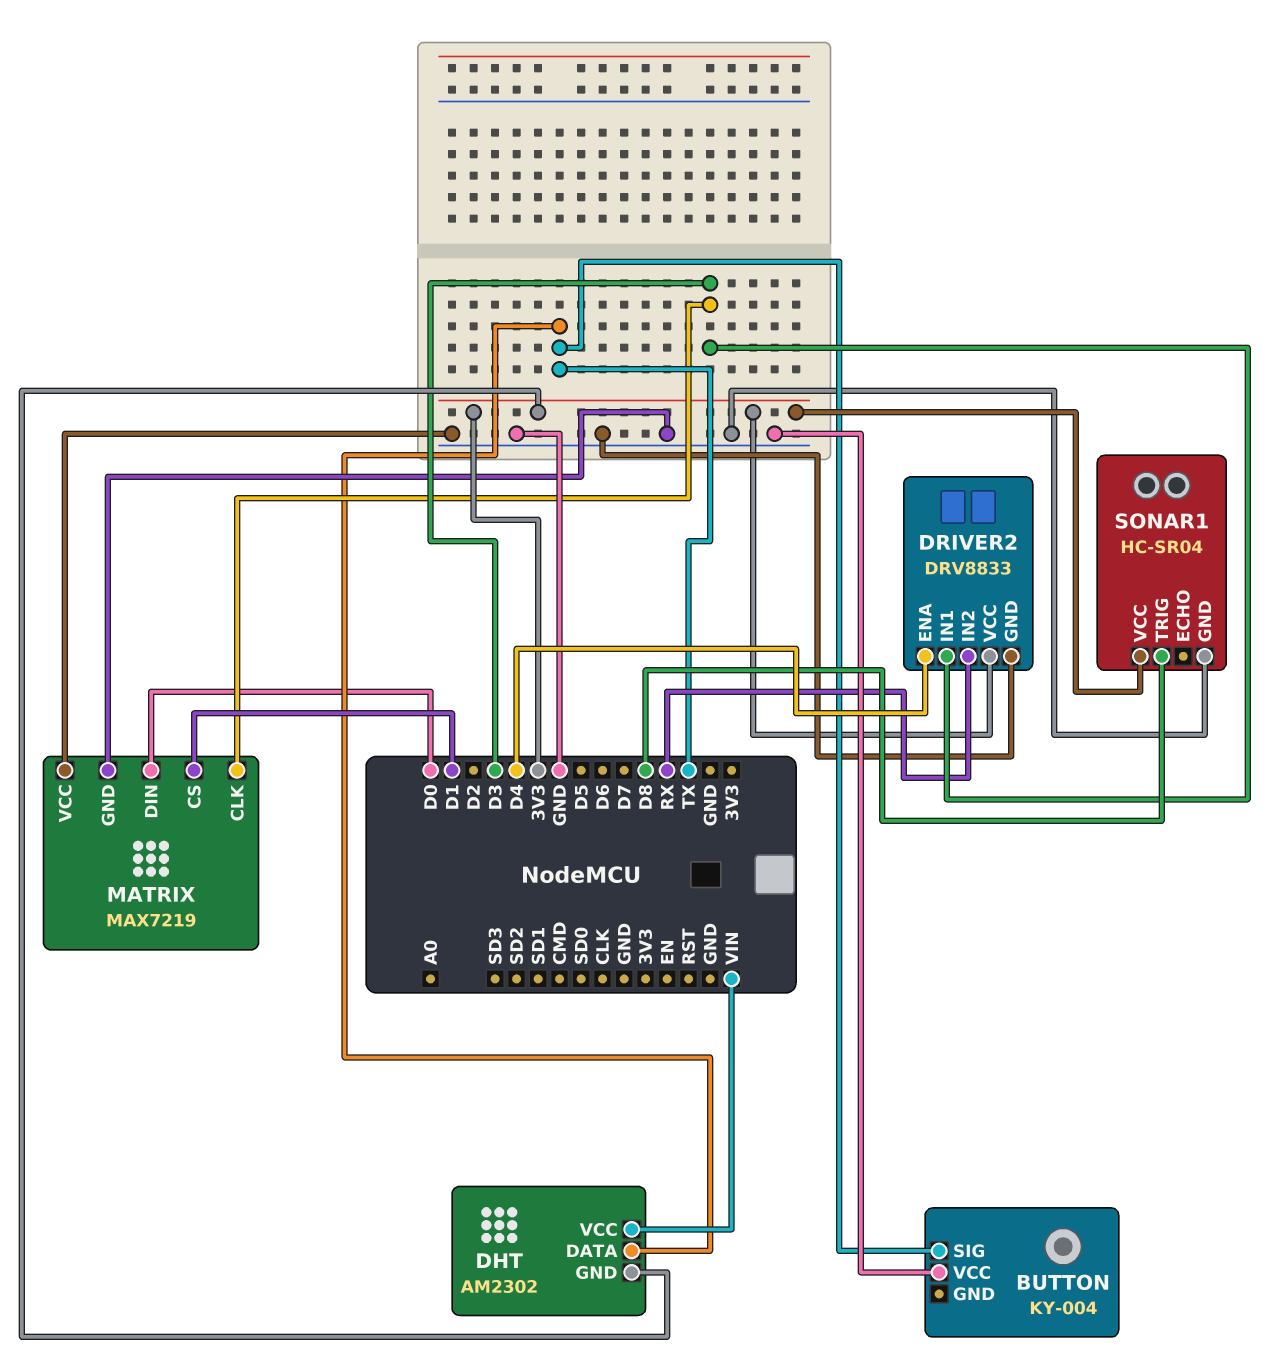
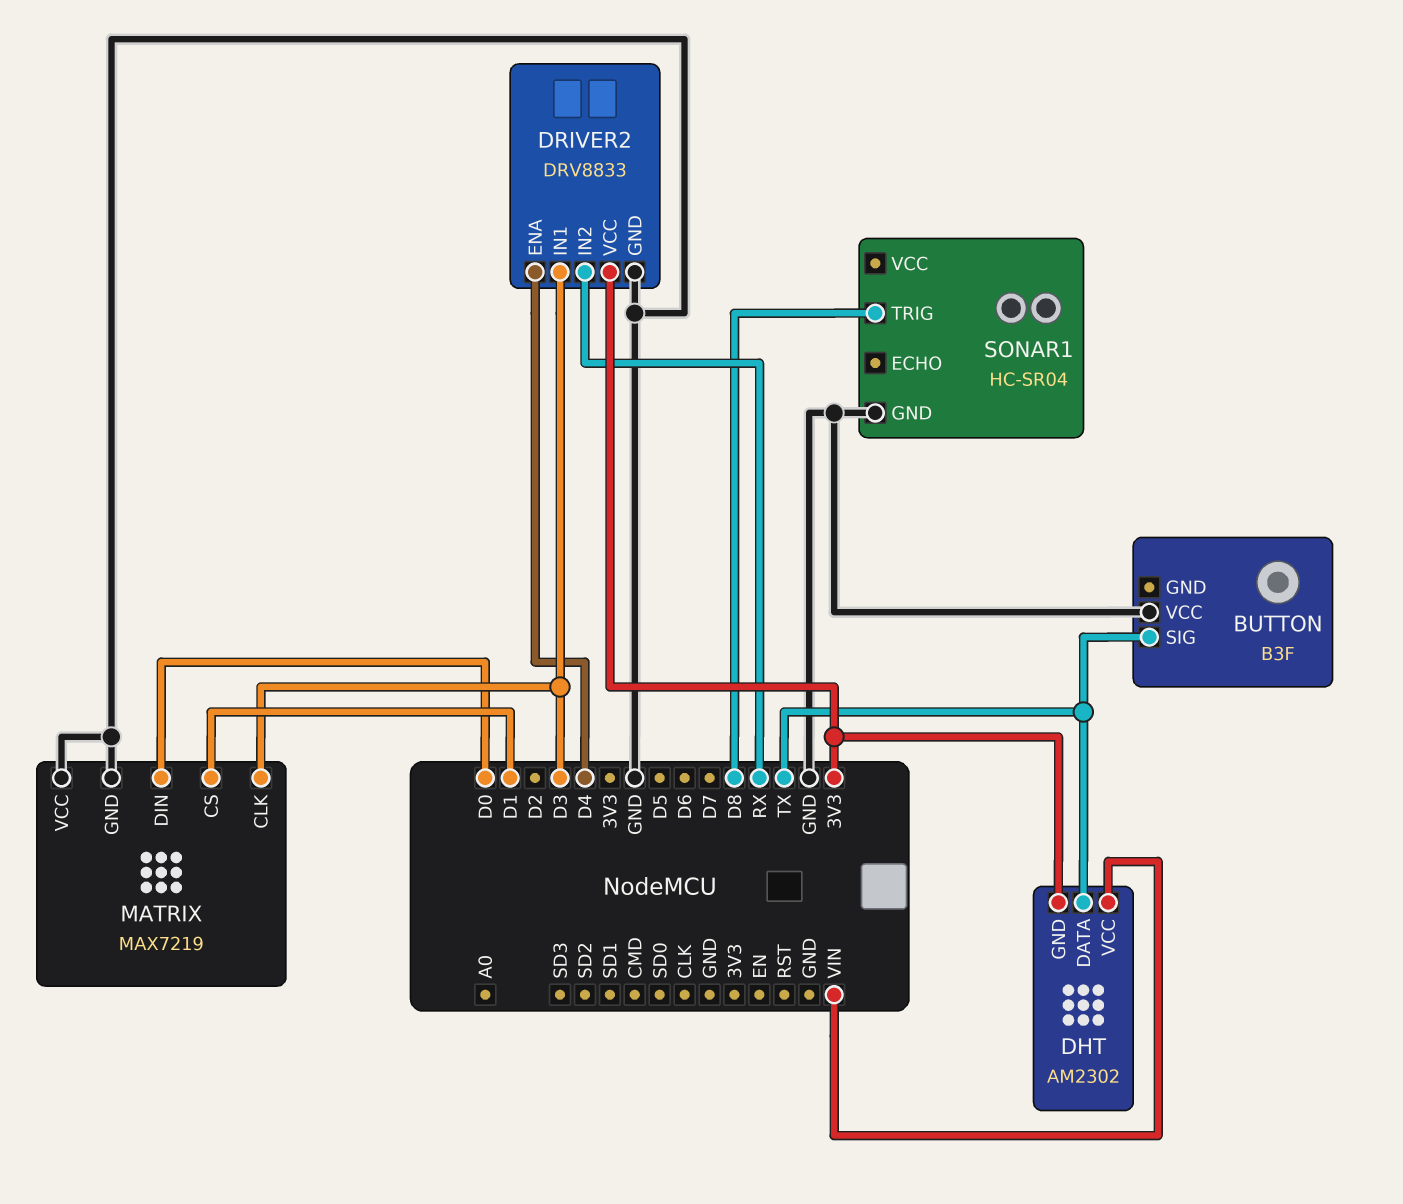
BUTTON: KY-004 -> B3F
SONAR1 pin VCC: 3V3 -> none

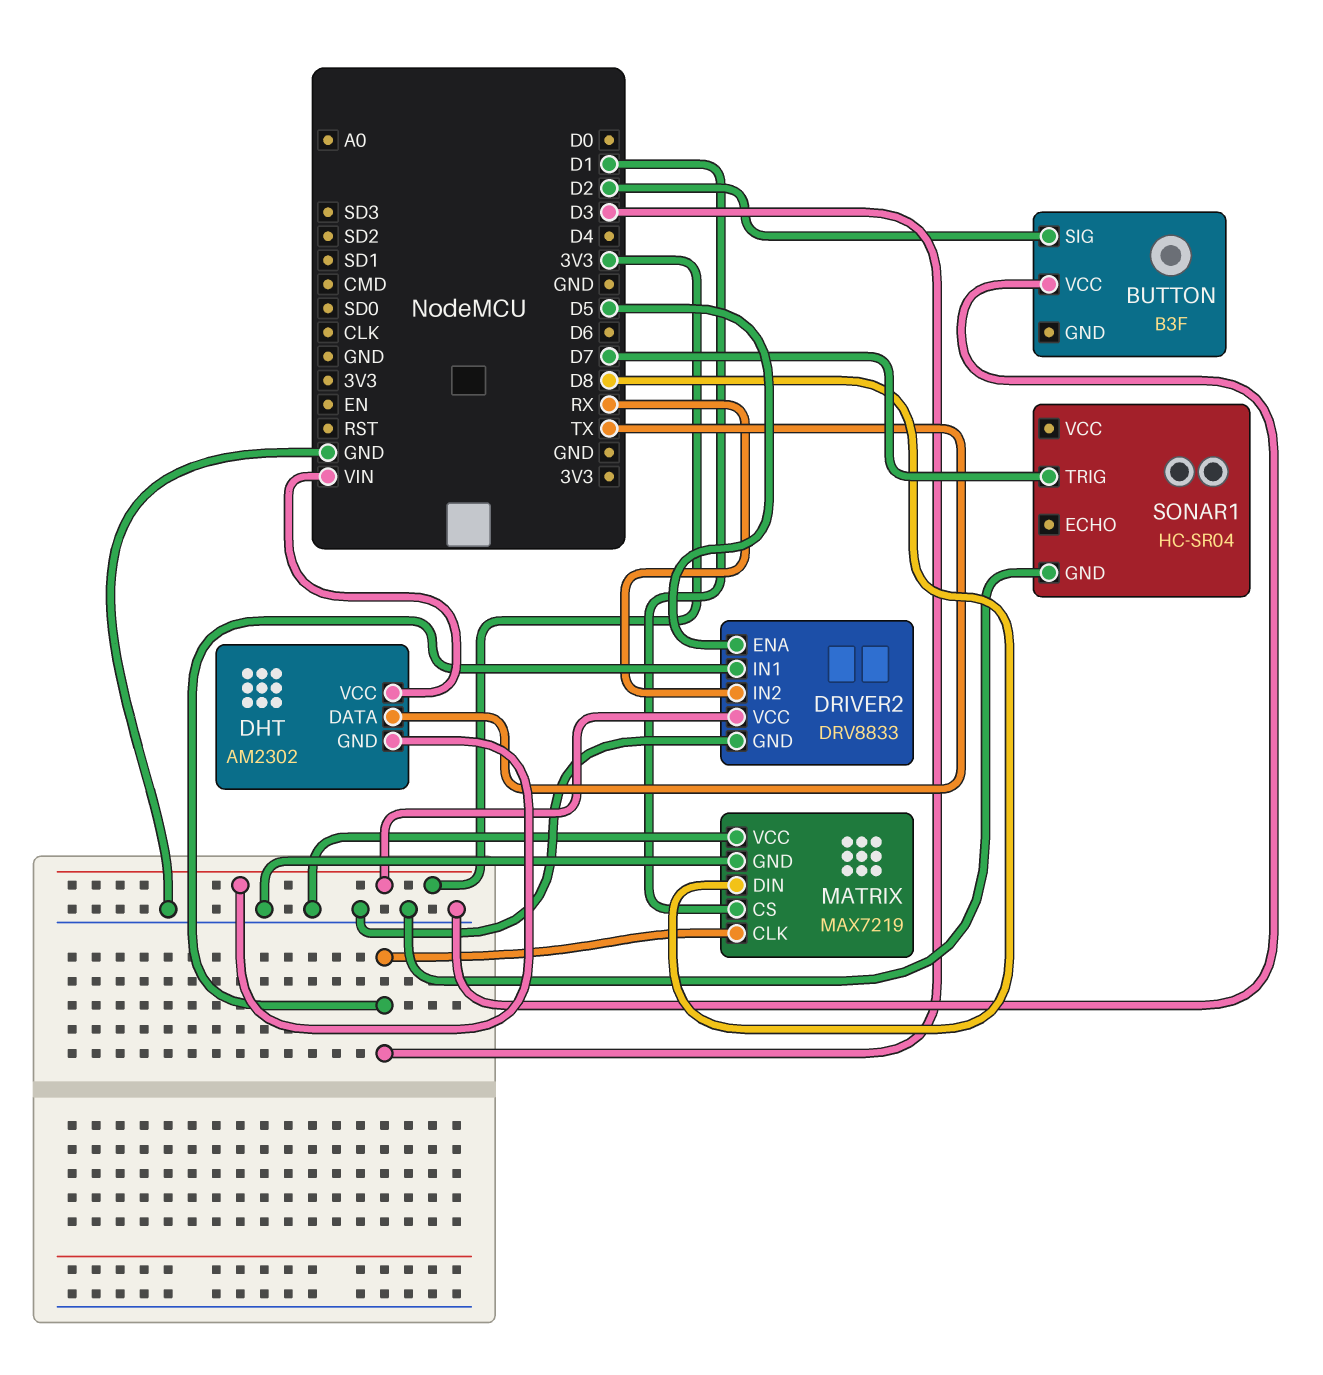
BUTTON pin SIG: TX -> D2
DRIVER2 pin ENA: D4 -> D5
MATRIX pin DIN: D0 -> D8
SONAR1 pin TRIG: D8 -> D7

